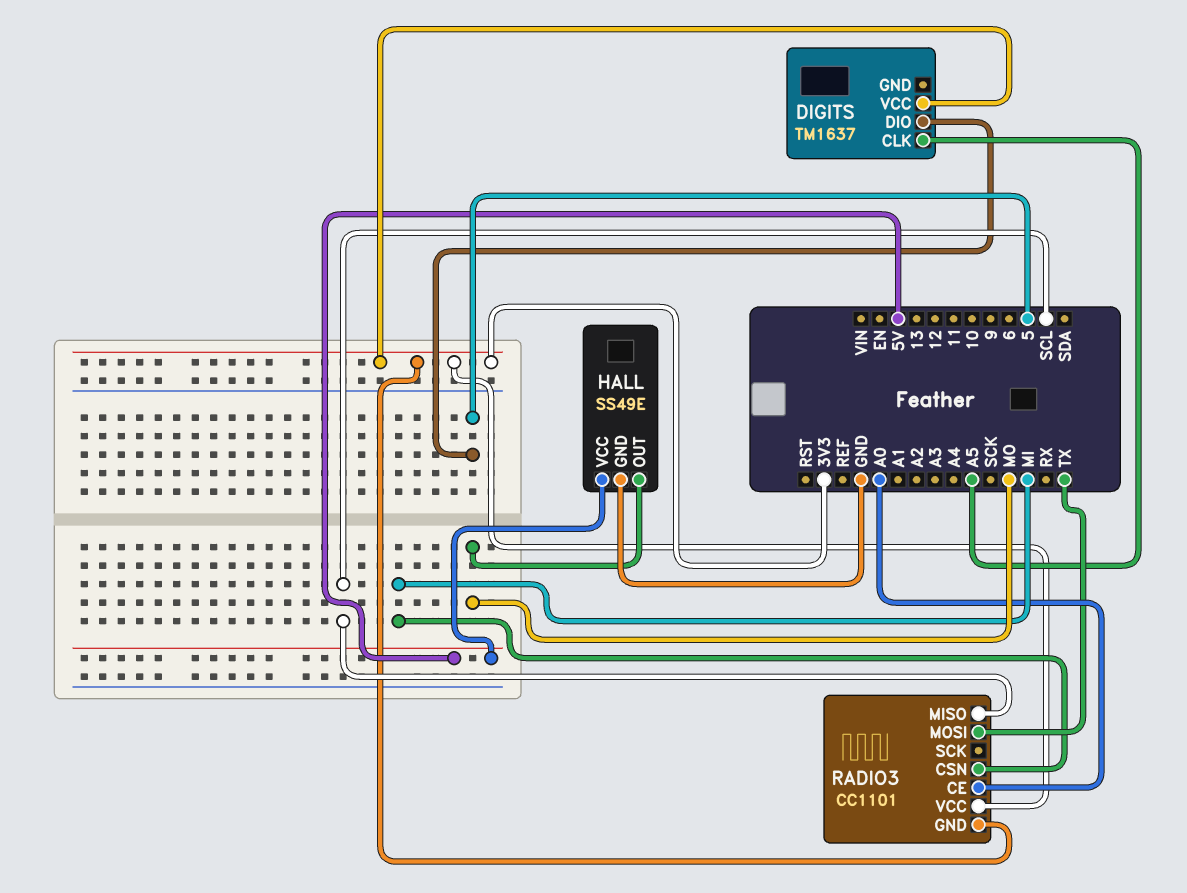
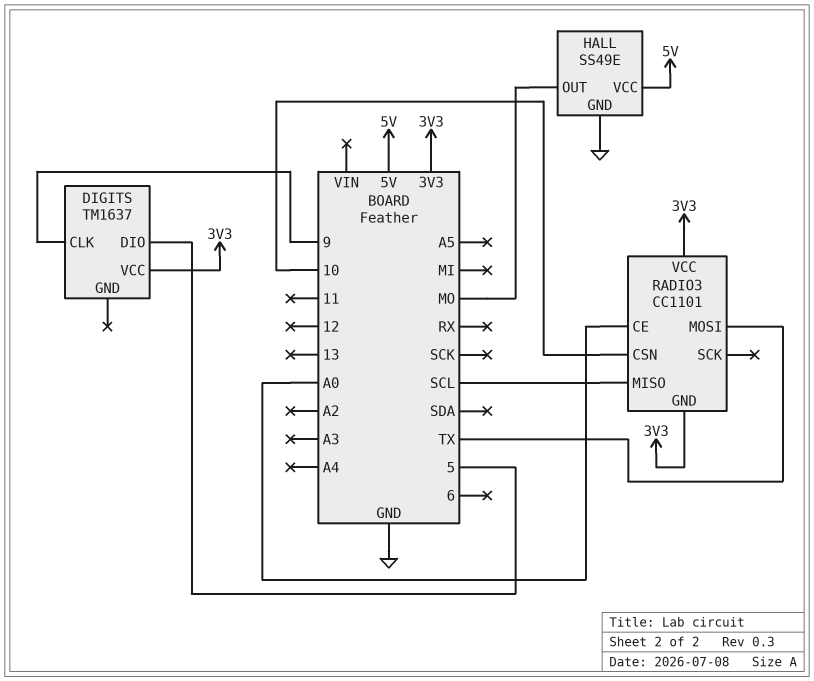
DIGITS pin CLK: A5 -> 9
RADIO3 pin CSN: MI -> 10

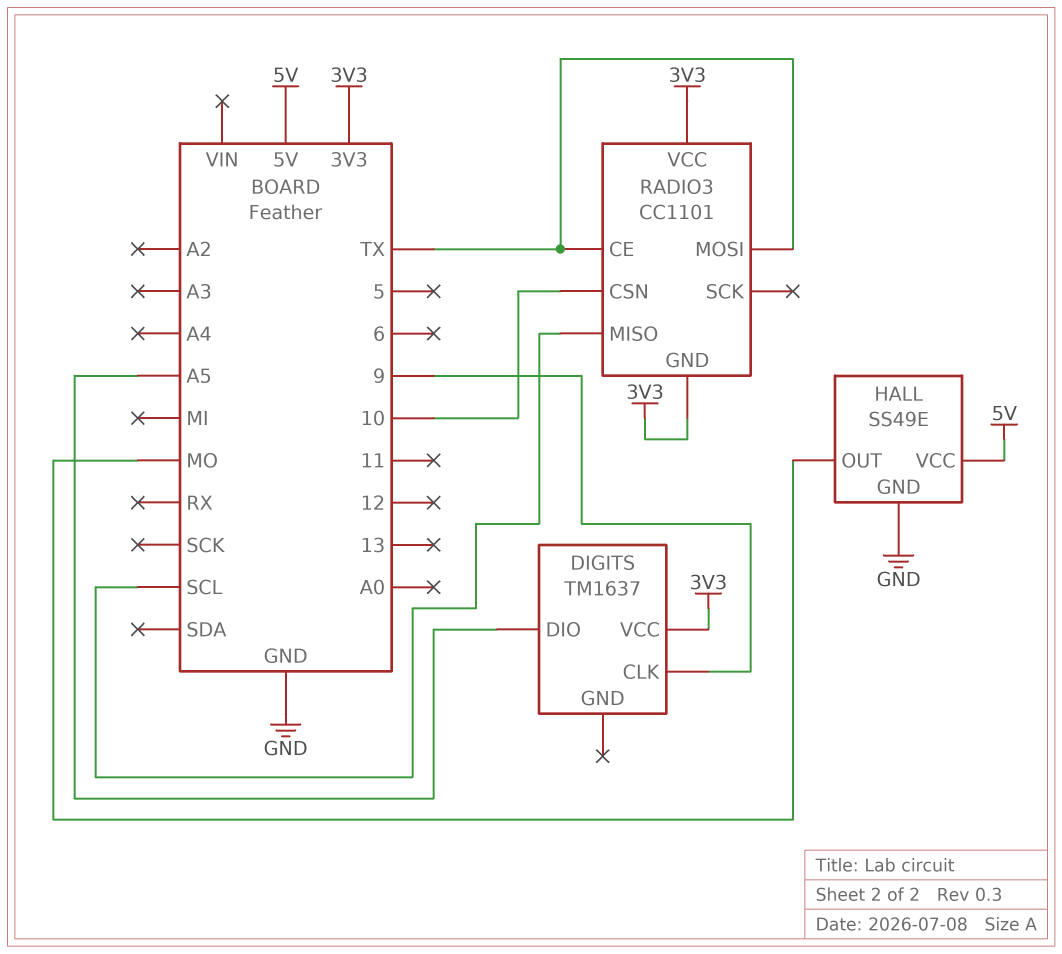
DIGITS pin DIO: 5 -> A5
RADIO3 pin CE: A0 -> TX

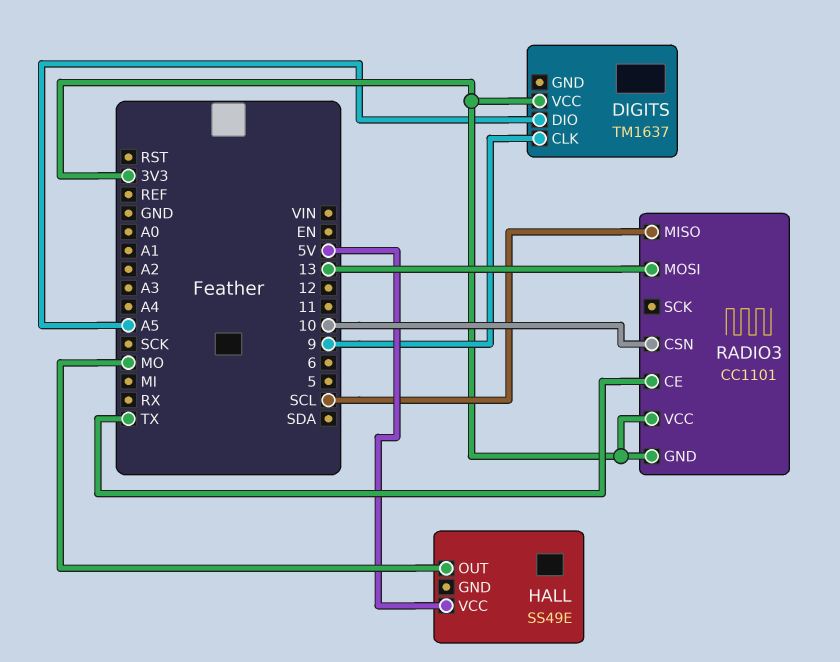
HALL pin GND: GND -> none
RADIO3 pin MOSI: TX -> 13

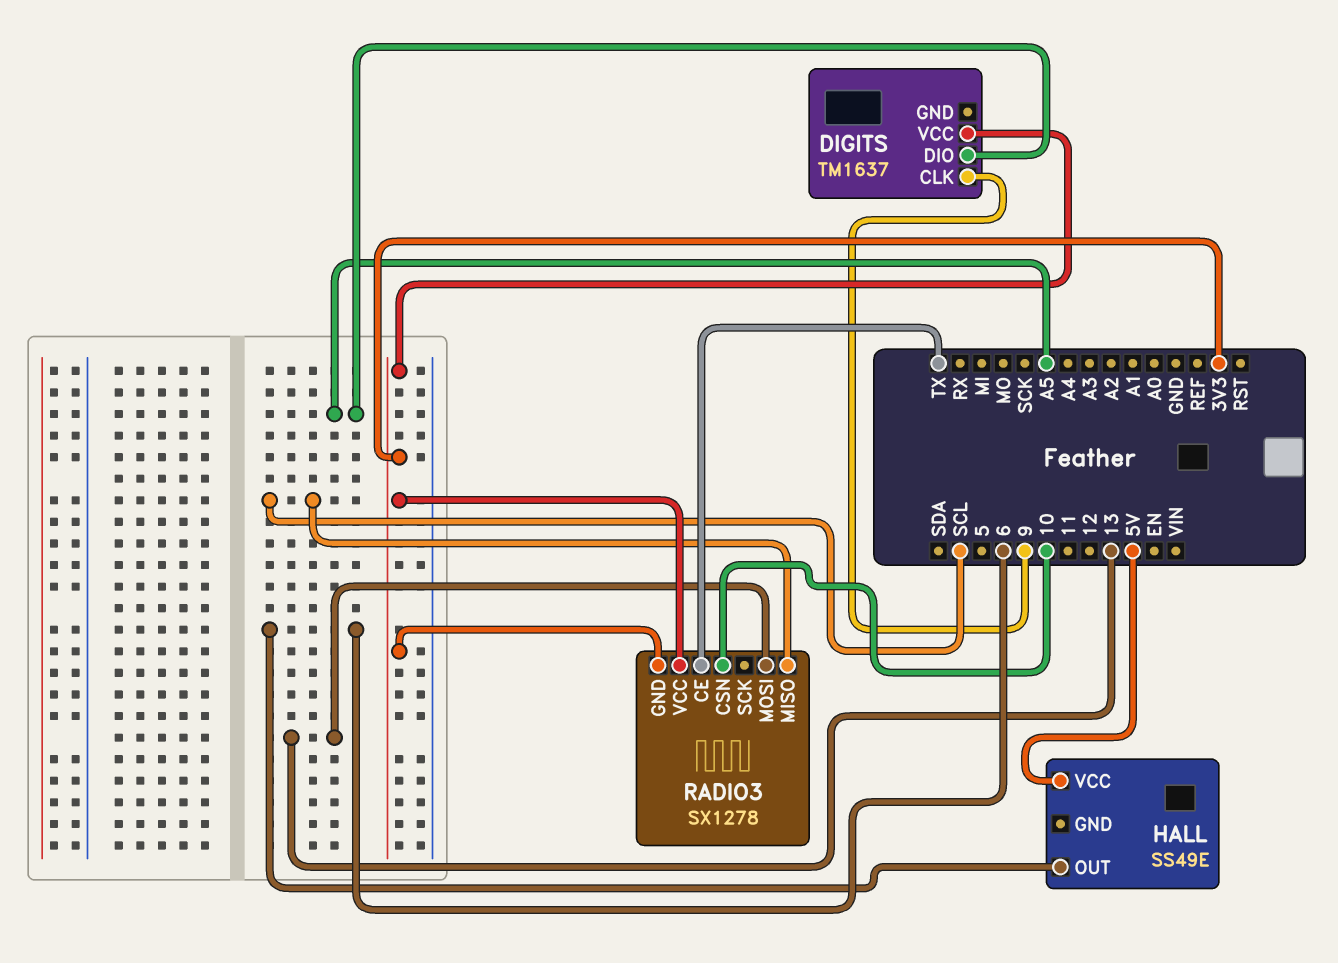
HALL pin OUT: MO -> 6
RADIO3: CC1101 -> SX1278

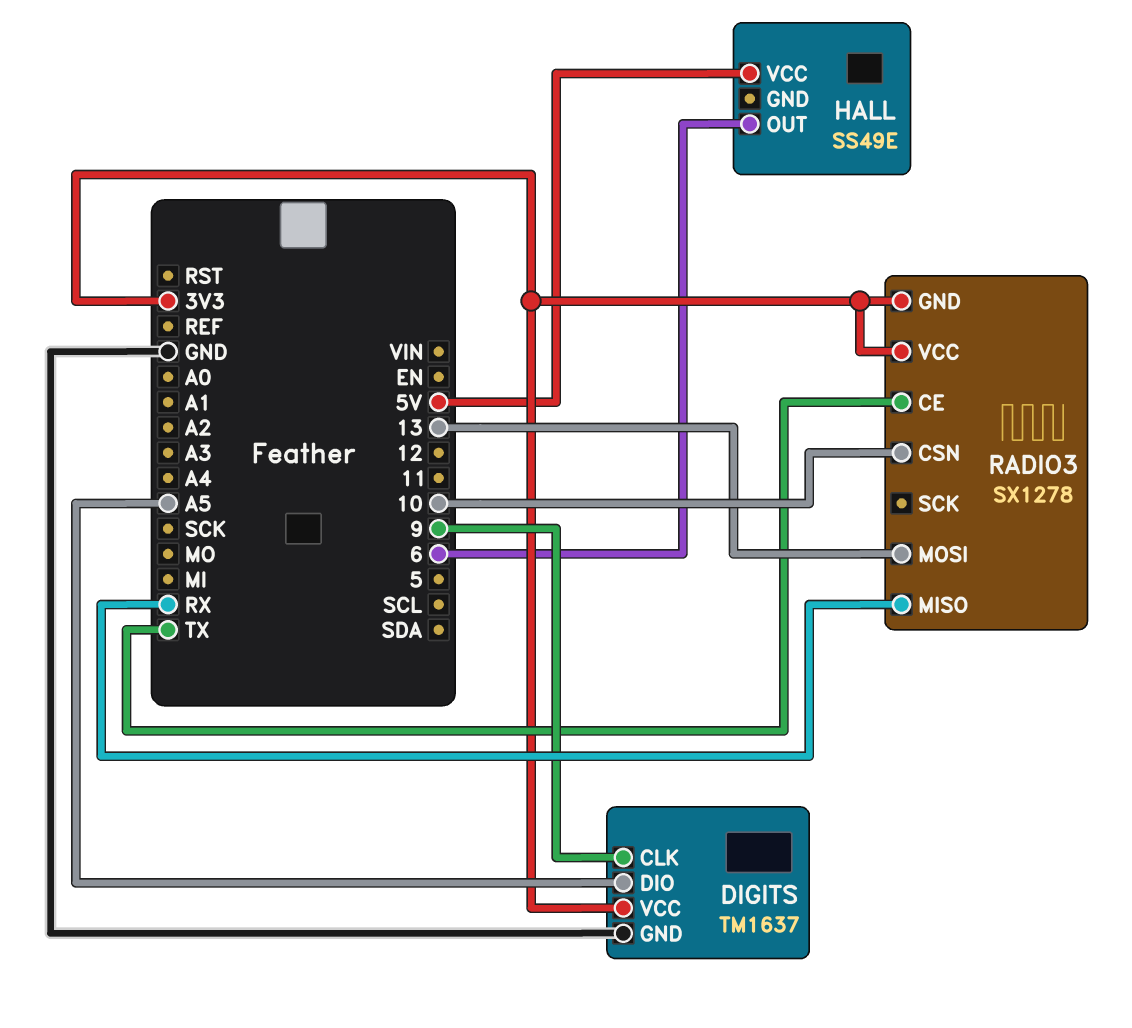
DIGITS pin GND: none -> GND
RADIO3 pin MISO: SCL -> RX

